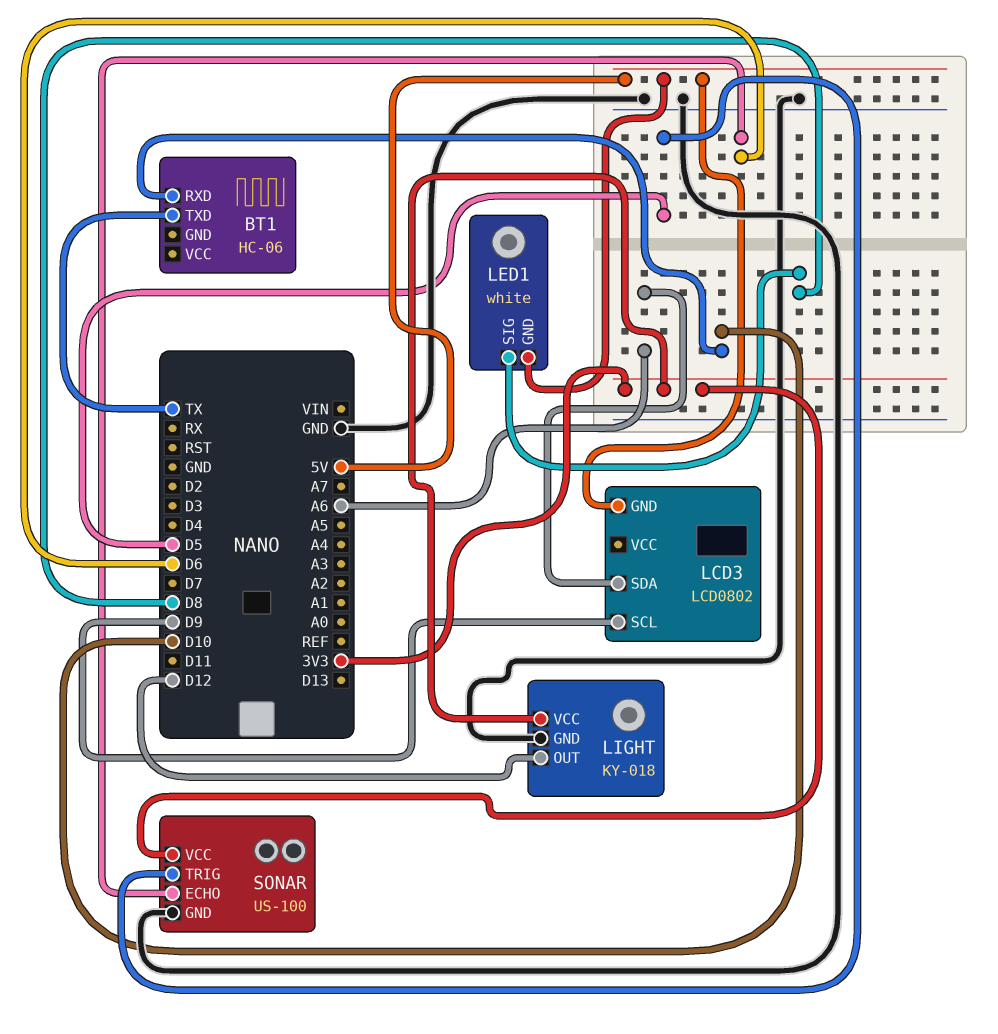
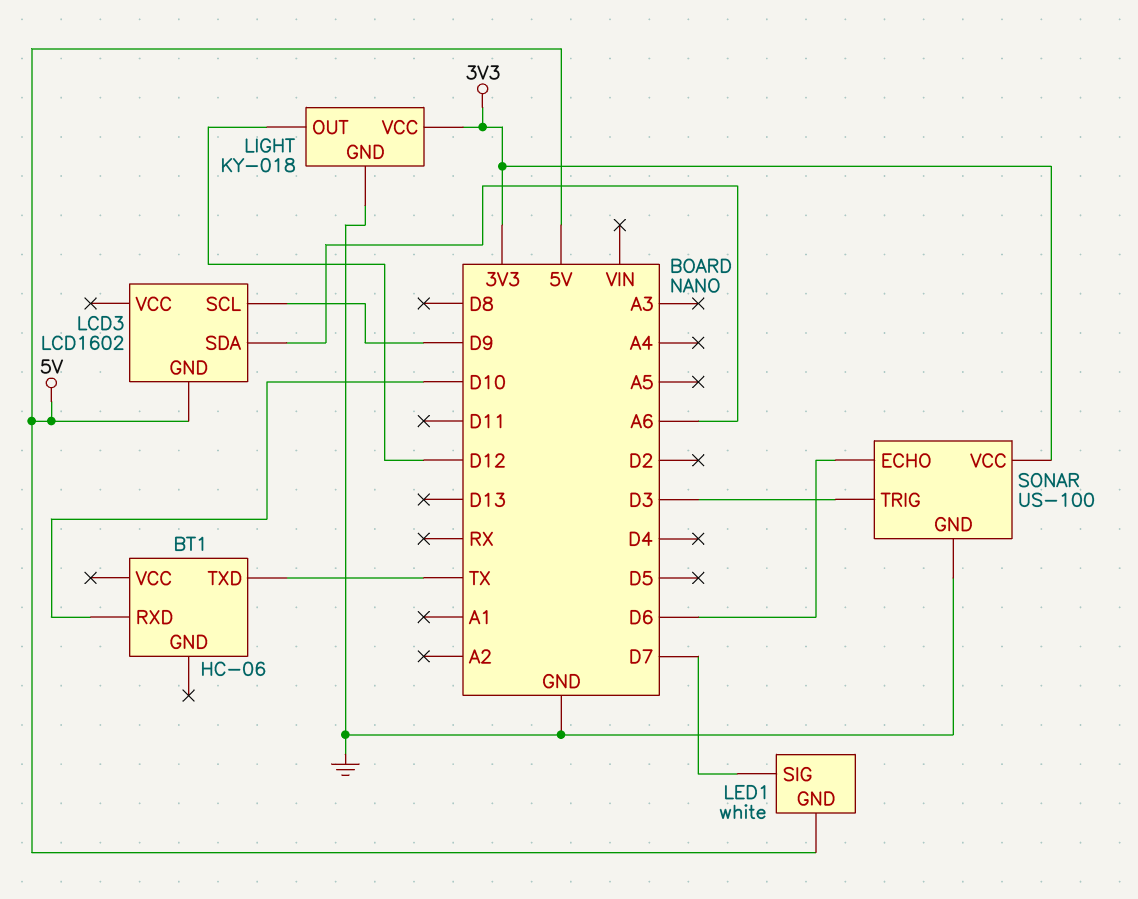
LCD3: LCD0802 -> LCD1602
LED1 pin SIG: D8 -> D7
SONAR pin TRIG: D5 -> D3

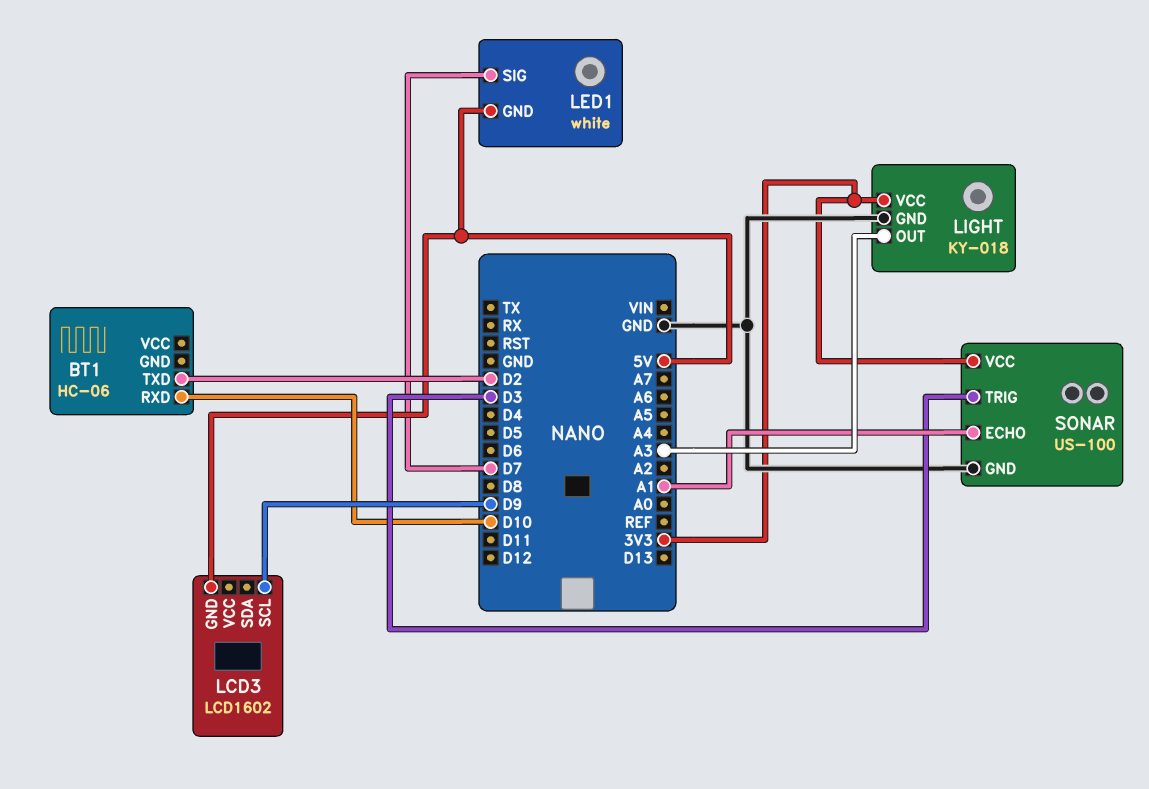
BT1 pin TXD: TX -> D2
LCD3 pin SDA: A6 -> none
LIGHT pin OUT: D12 -> A3
SONAR pin ECHO: D6 -> A1

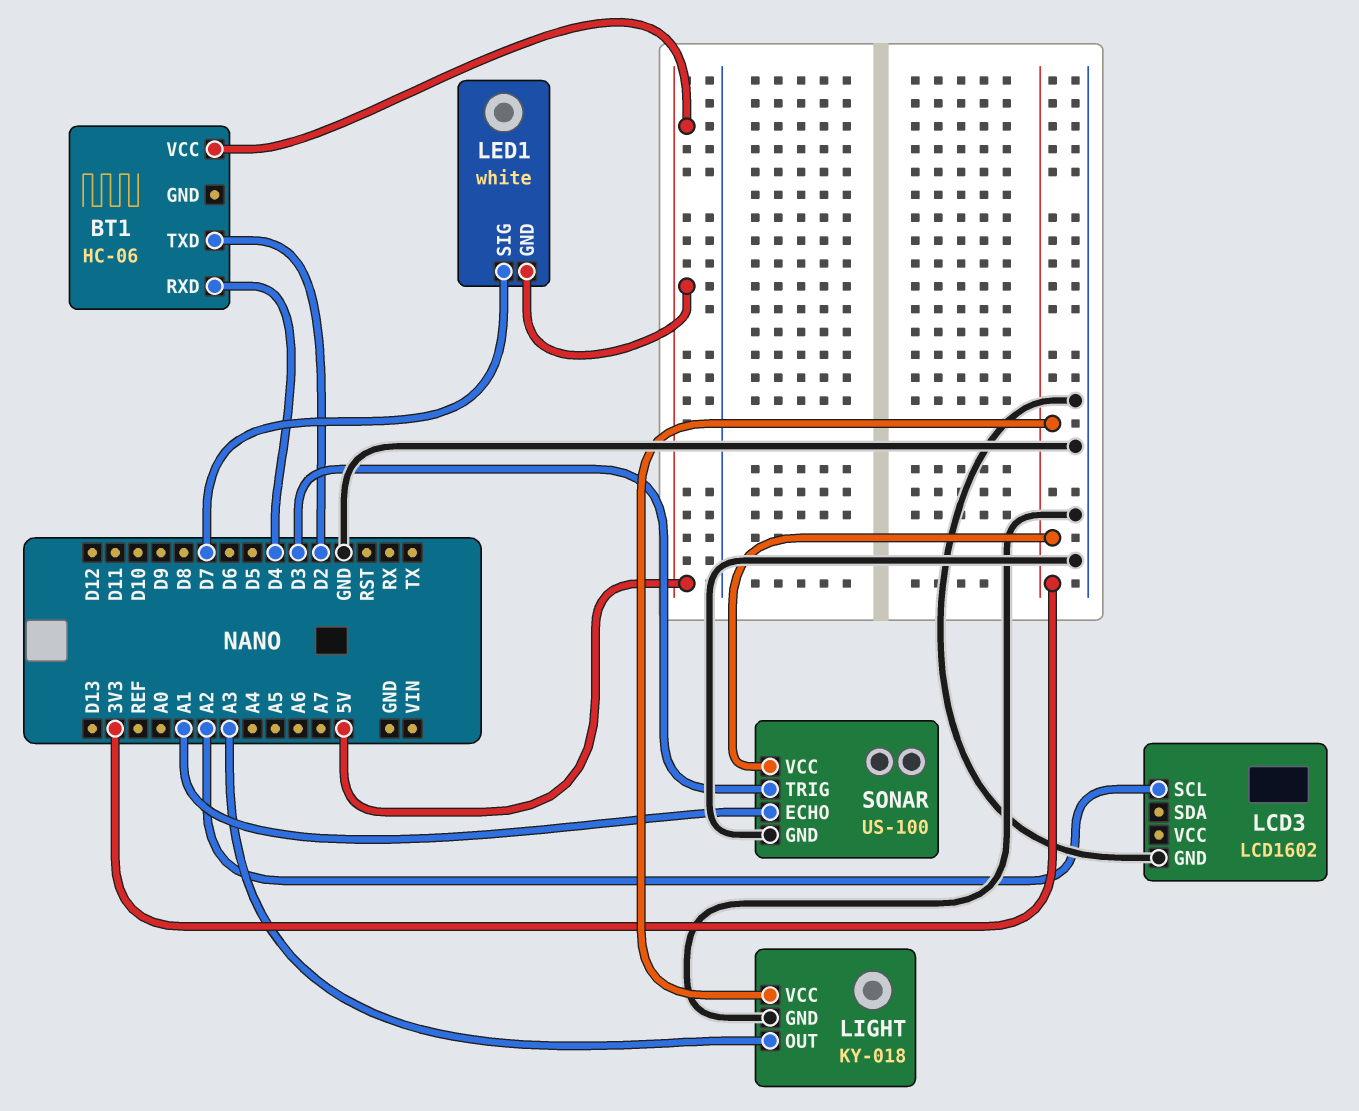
BT1 pin RXD: D10 -> D4
BT1 pin VCC: none -> 5V
LCD3 pin GND: 5V -> GND
LCD3 pin SCL: D9 -> A2

